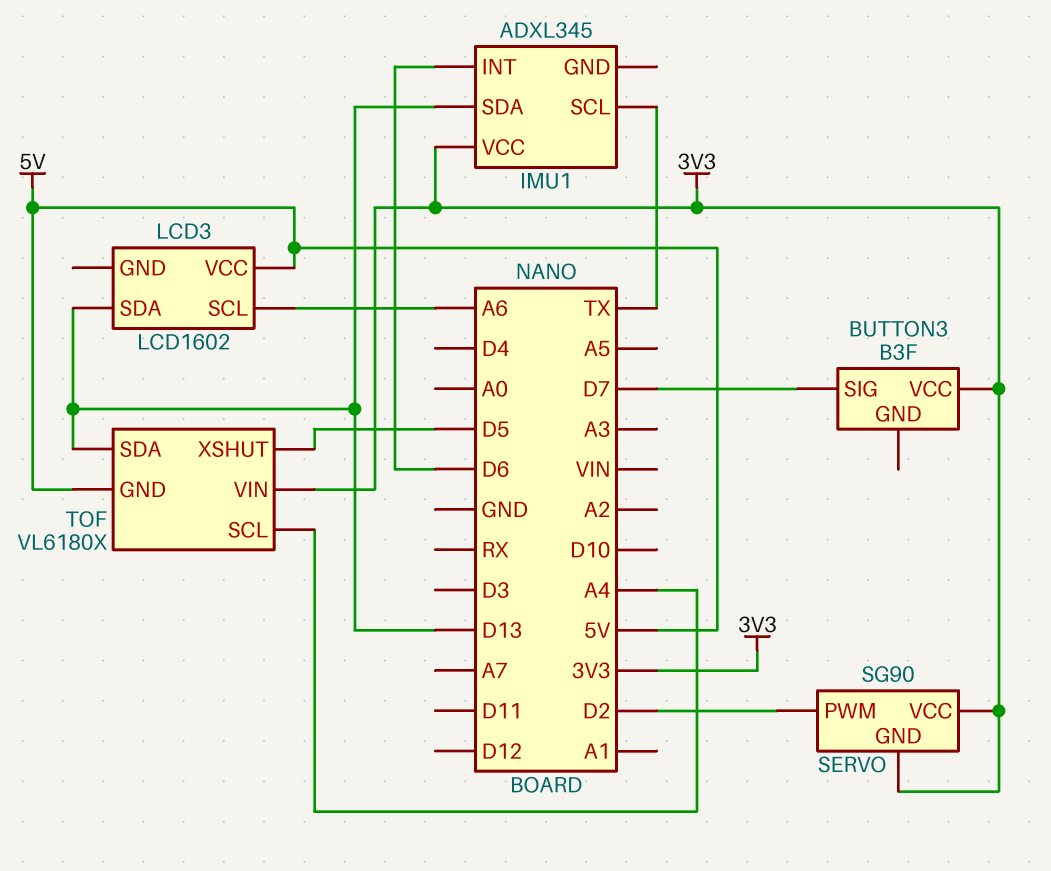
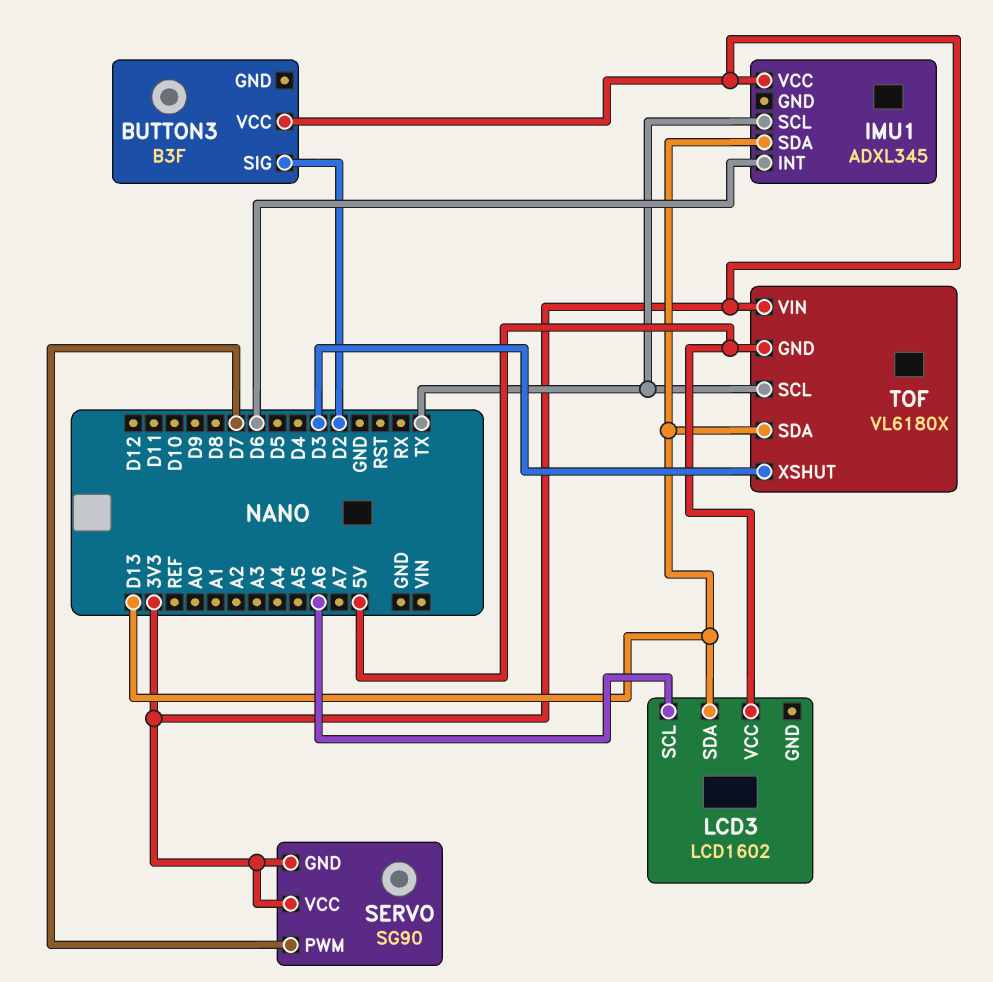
BUTTON3 pin SIG: D7 -> D2
SERVO pin PWM: D2 -> D7
TOF pin SCL: A4 -> TX
TOF pin XSHUT: D5 -> D3

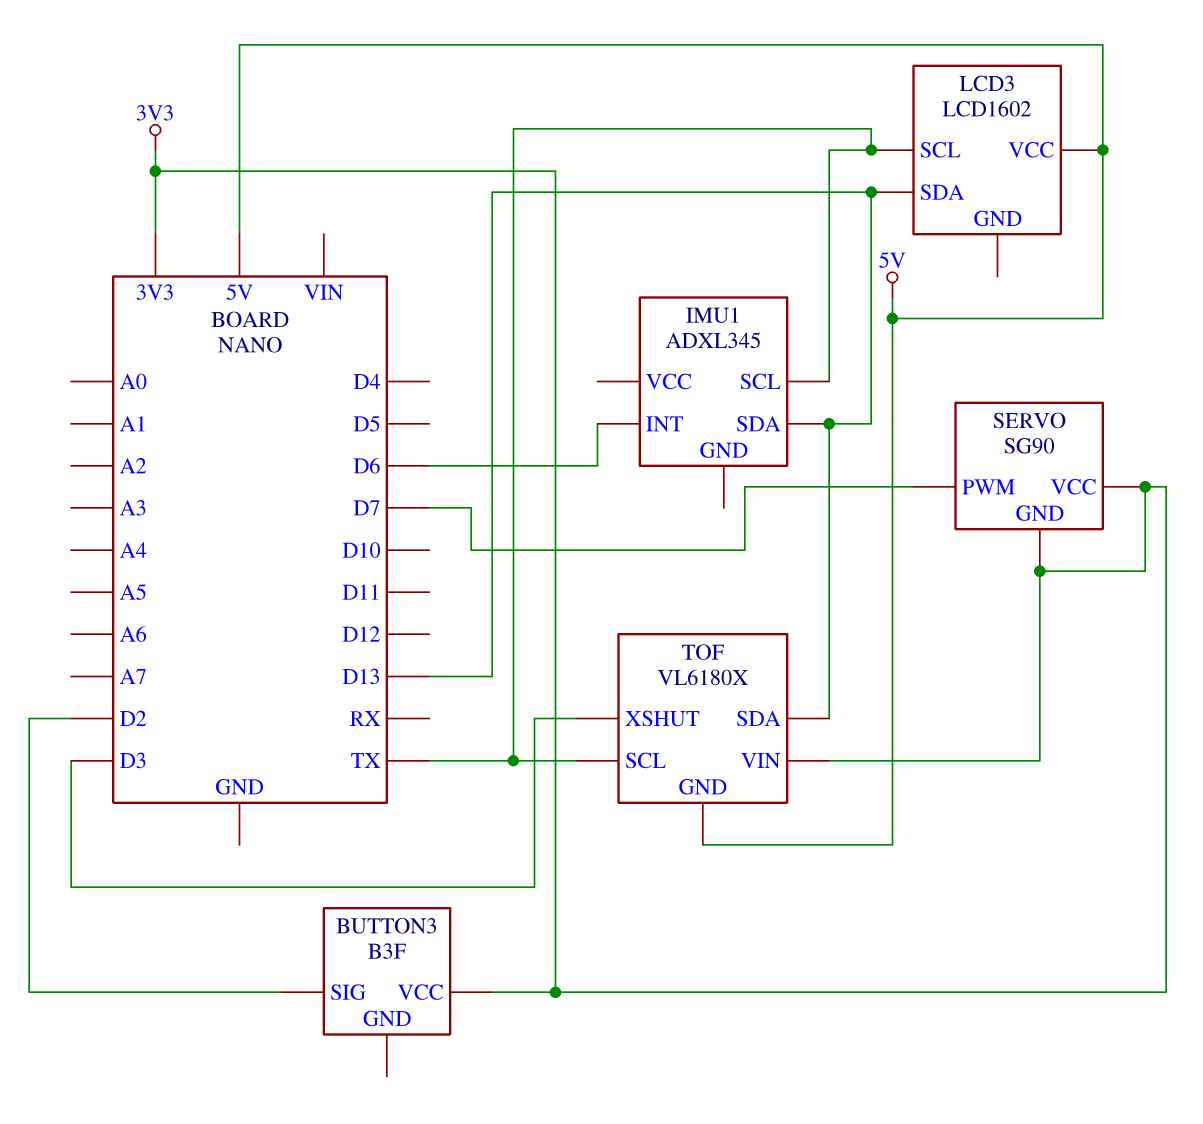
IMU1 pin VCC: 3V3 -> none
LCD3 pin SCL: A6 -> TX

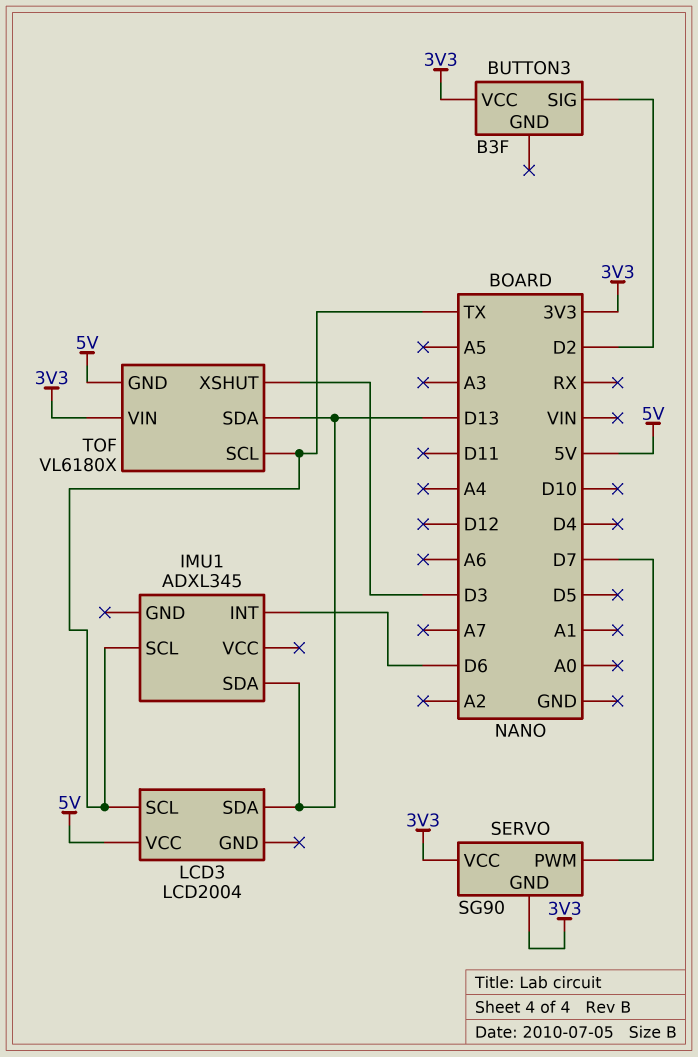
LCD3: LCD1602 -> LCD2004

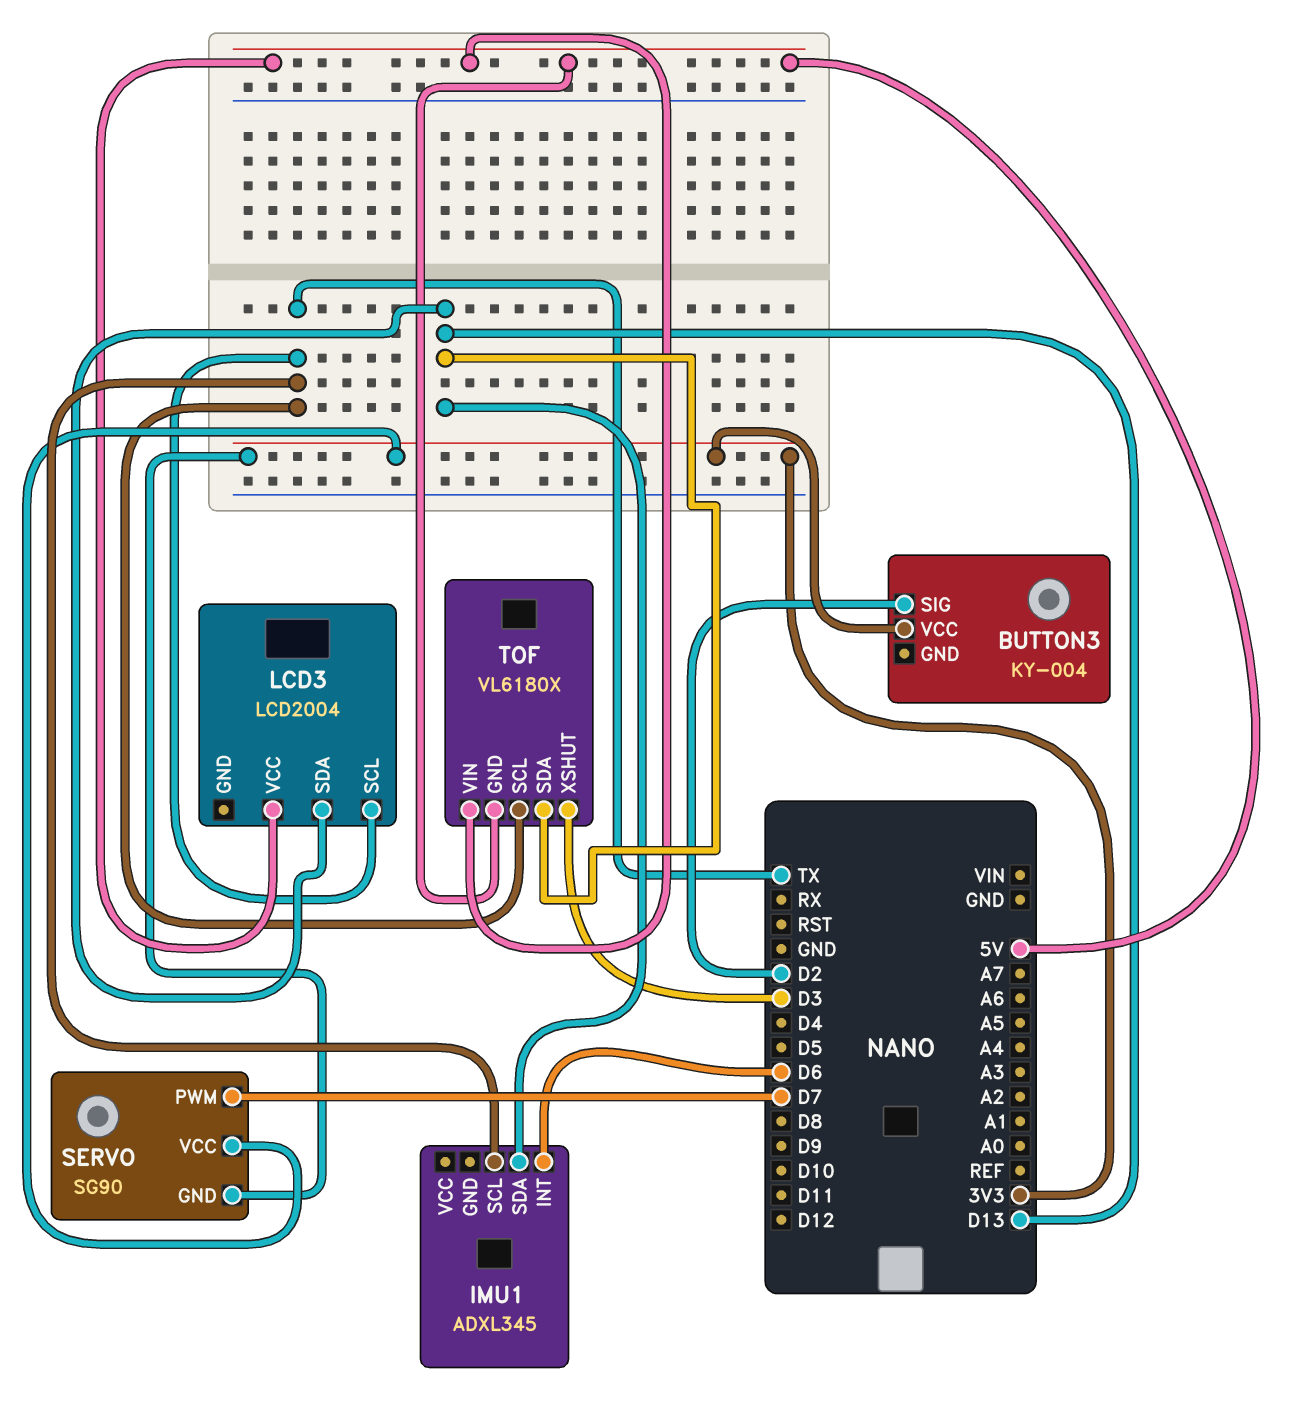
BUTTON3: B3F -> KY-004
TOF pin VIN: 3V3 -> 5V

